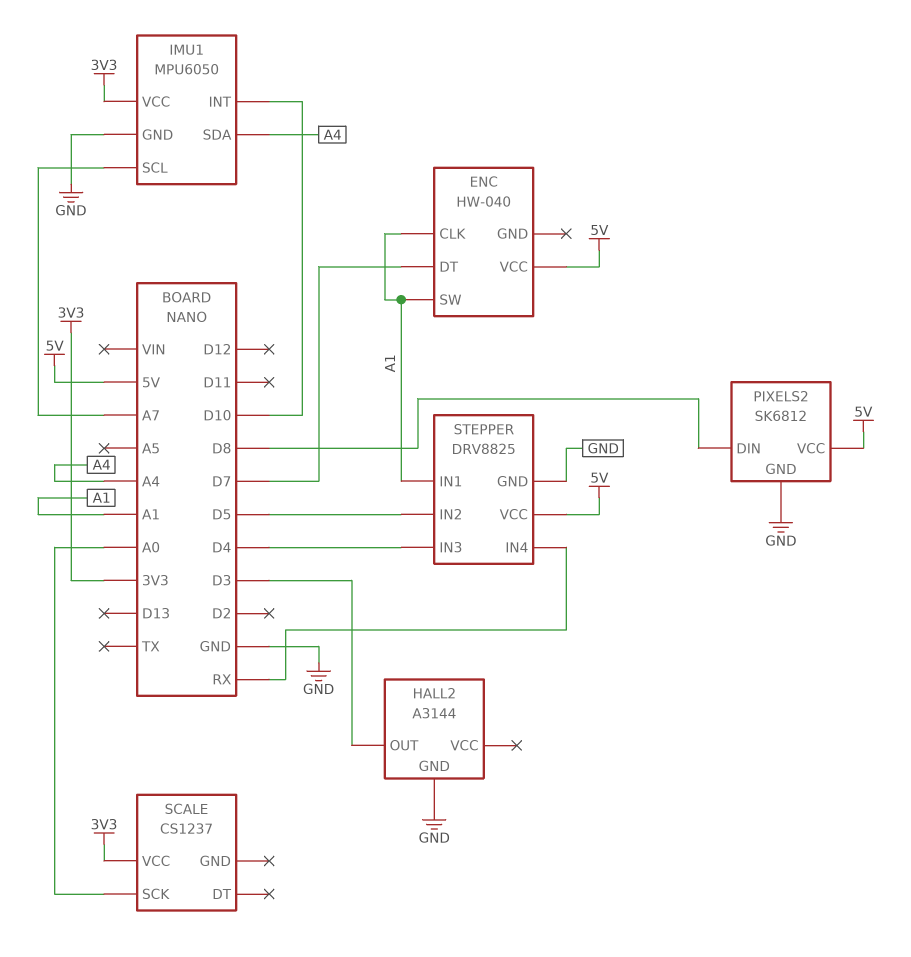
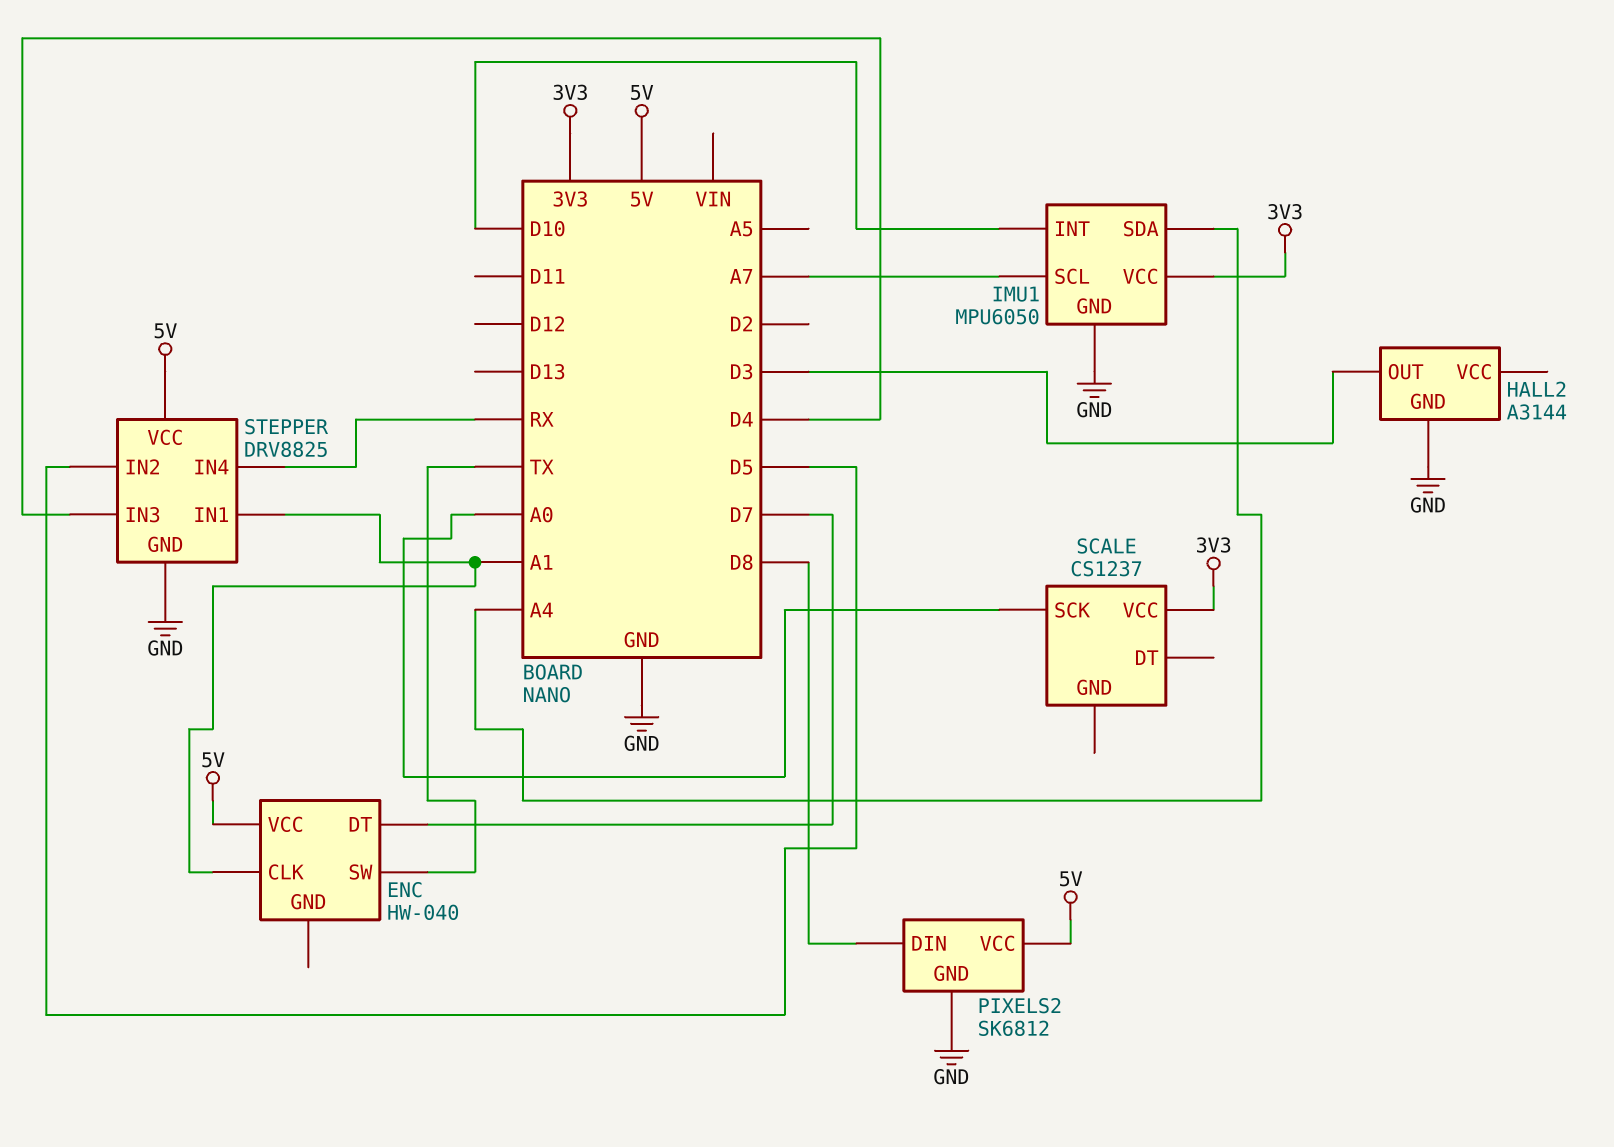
ENC pin SW: A1 -> TX

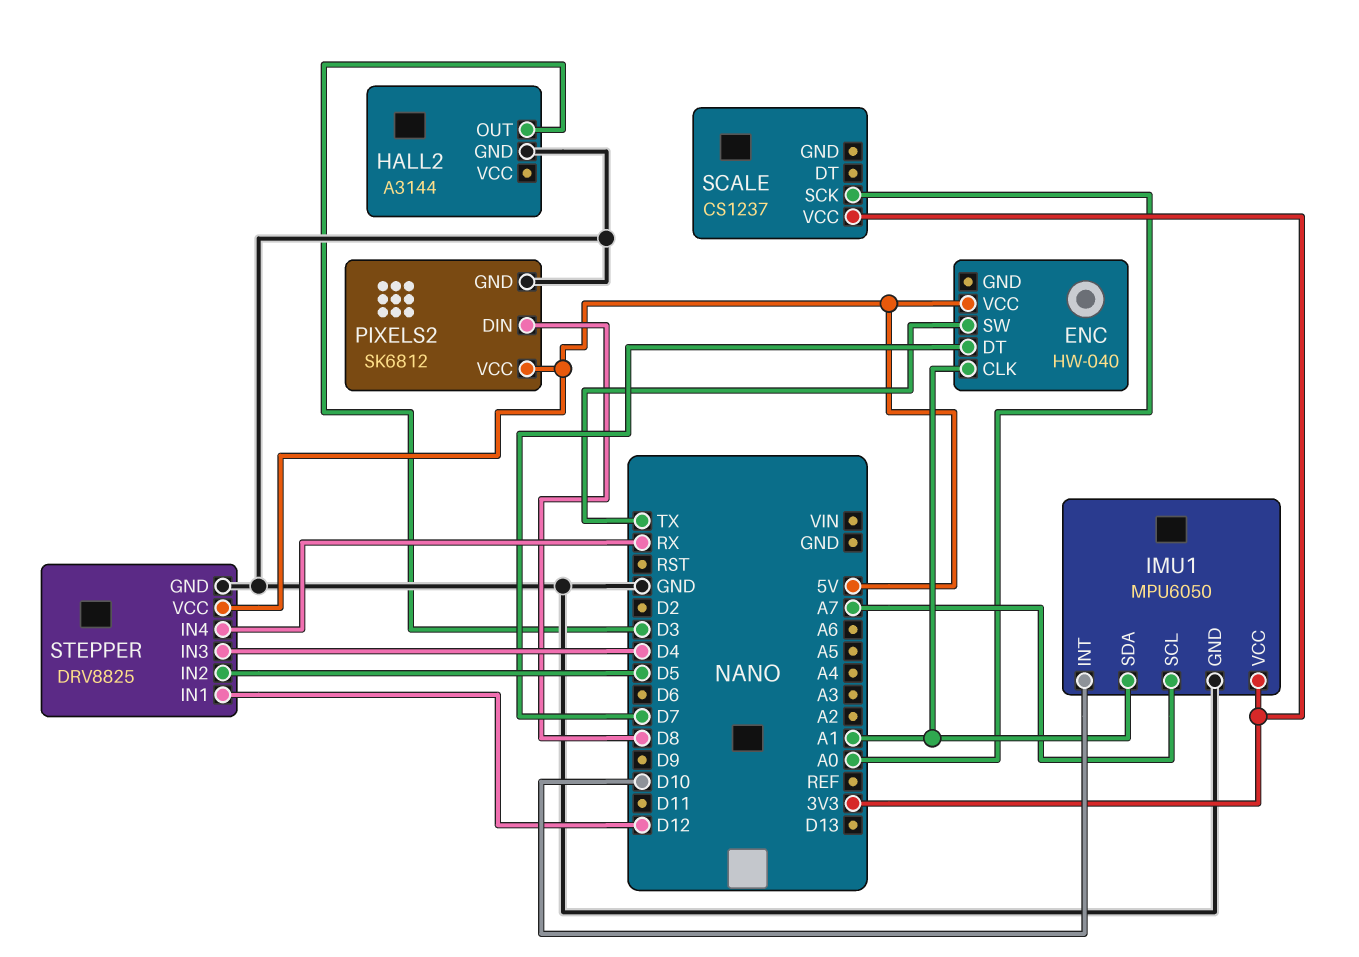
IMU1 pin SDA: A4 -> A1
STEPPER pin IN1: A1 -> D12

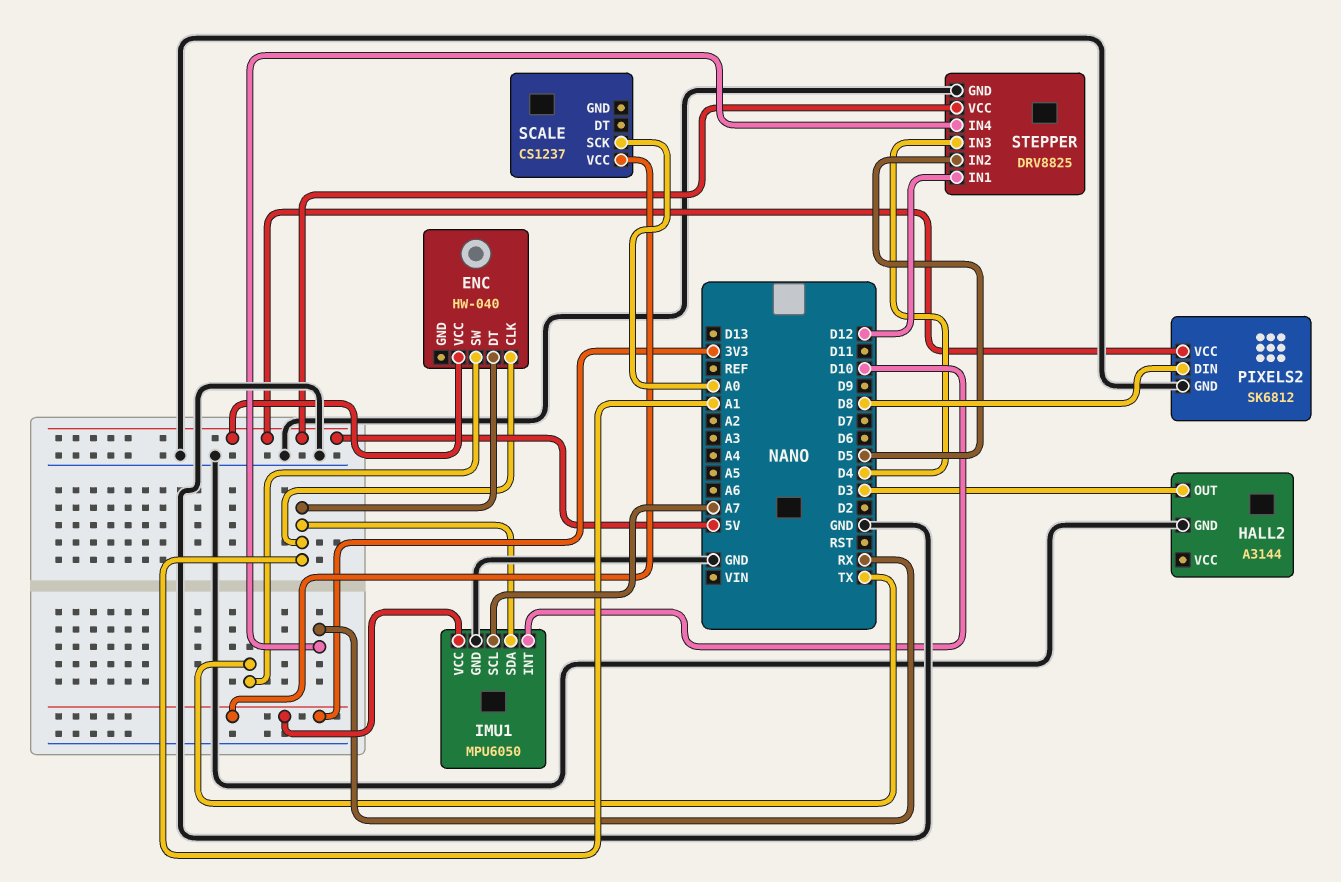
ENC pin DT: D7 -> A1

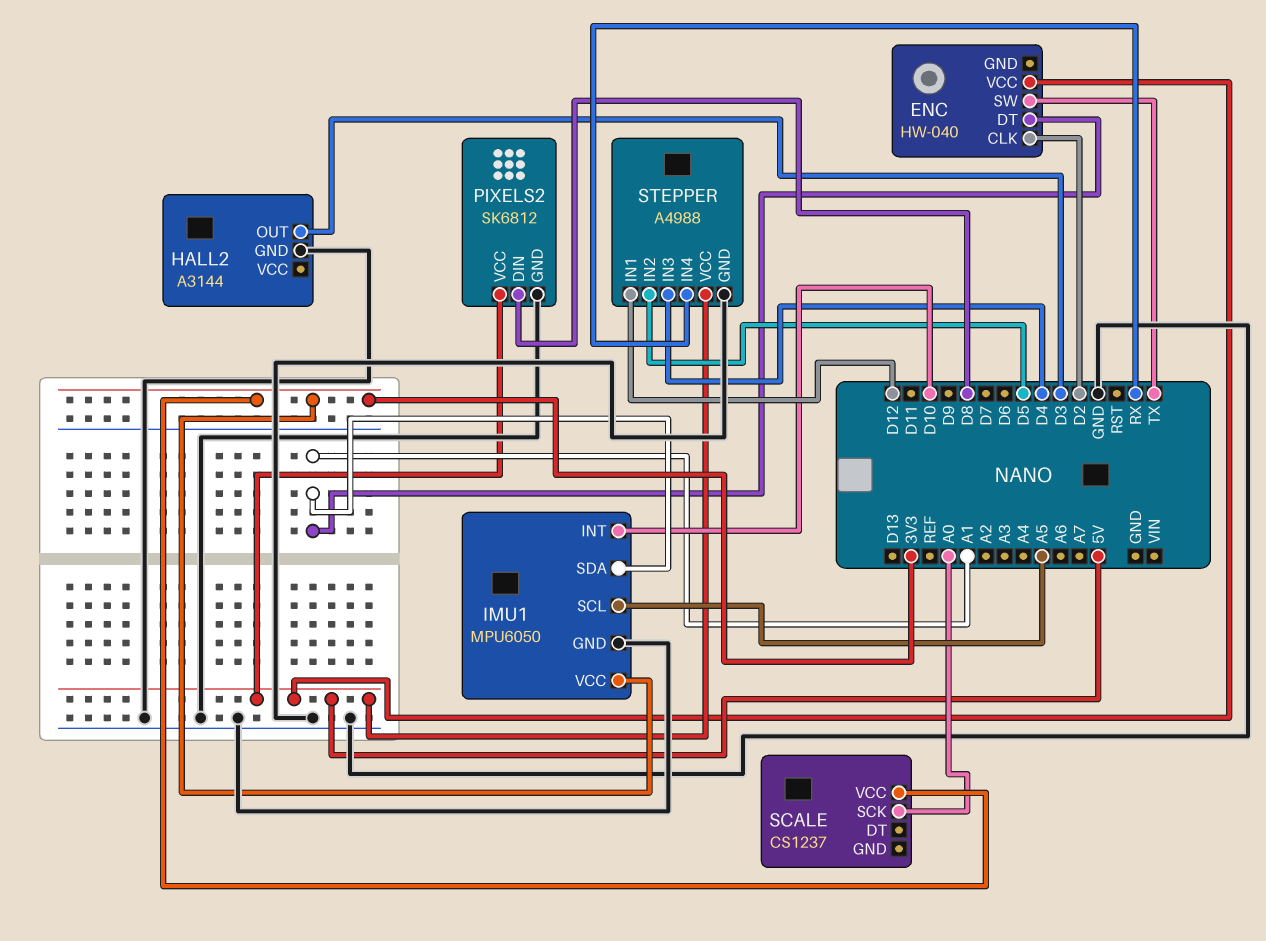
ENC pin CLK: A1 -> D2
IMU1 pin SCL: A7 -> A5
STEPPER: DRV8825 -> A4988

